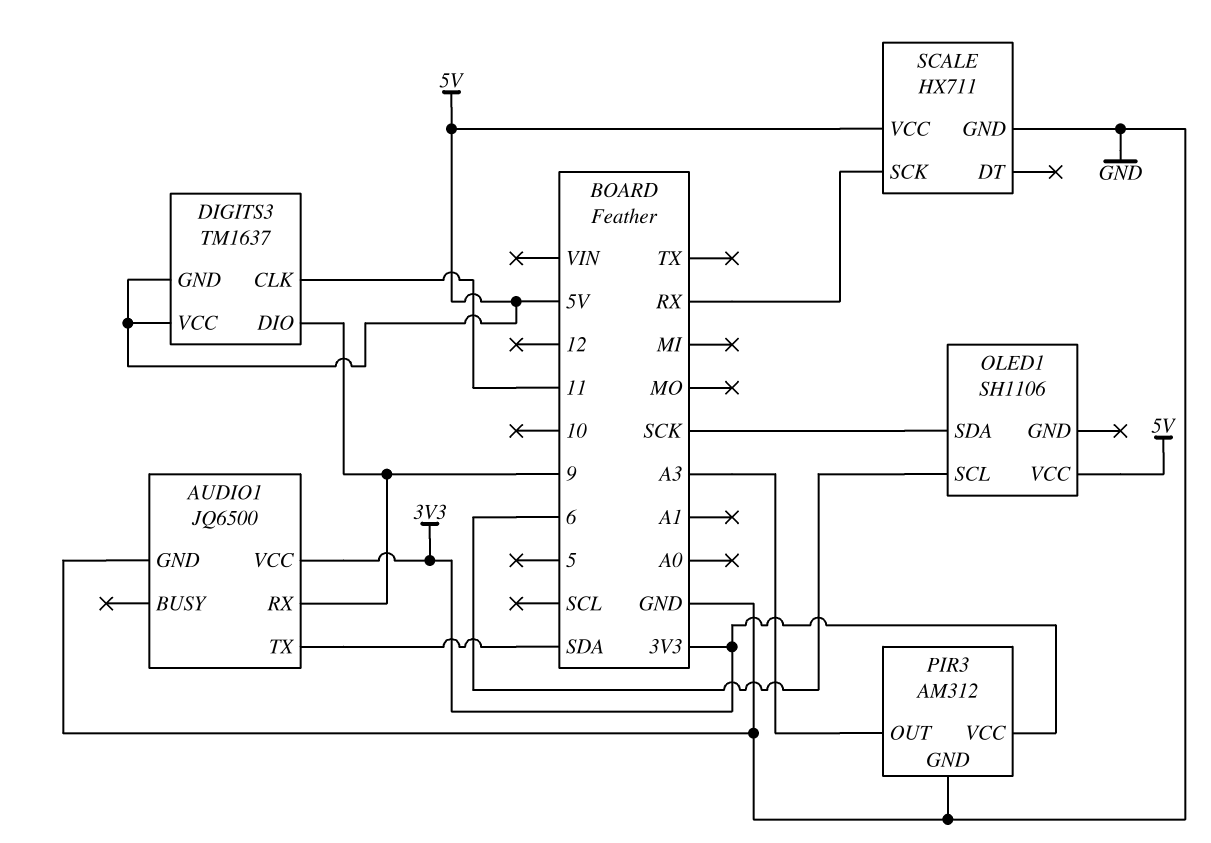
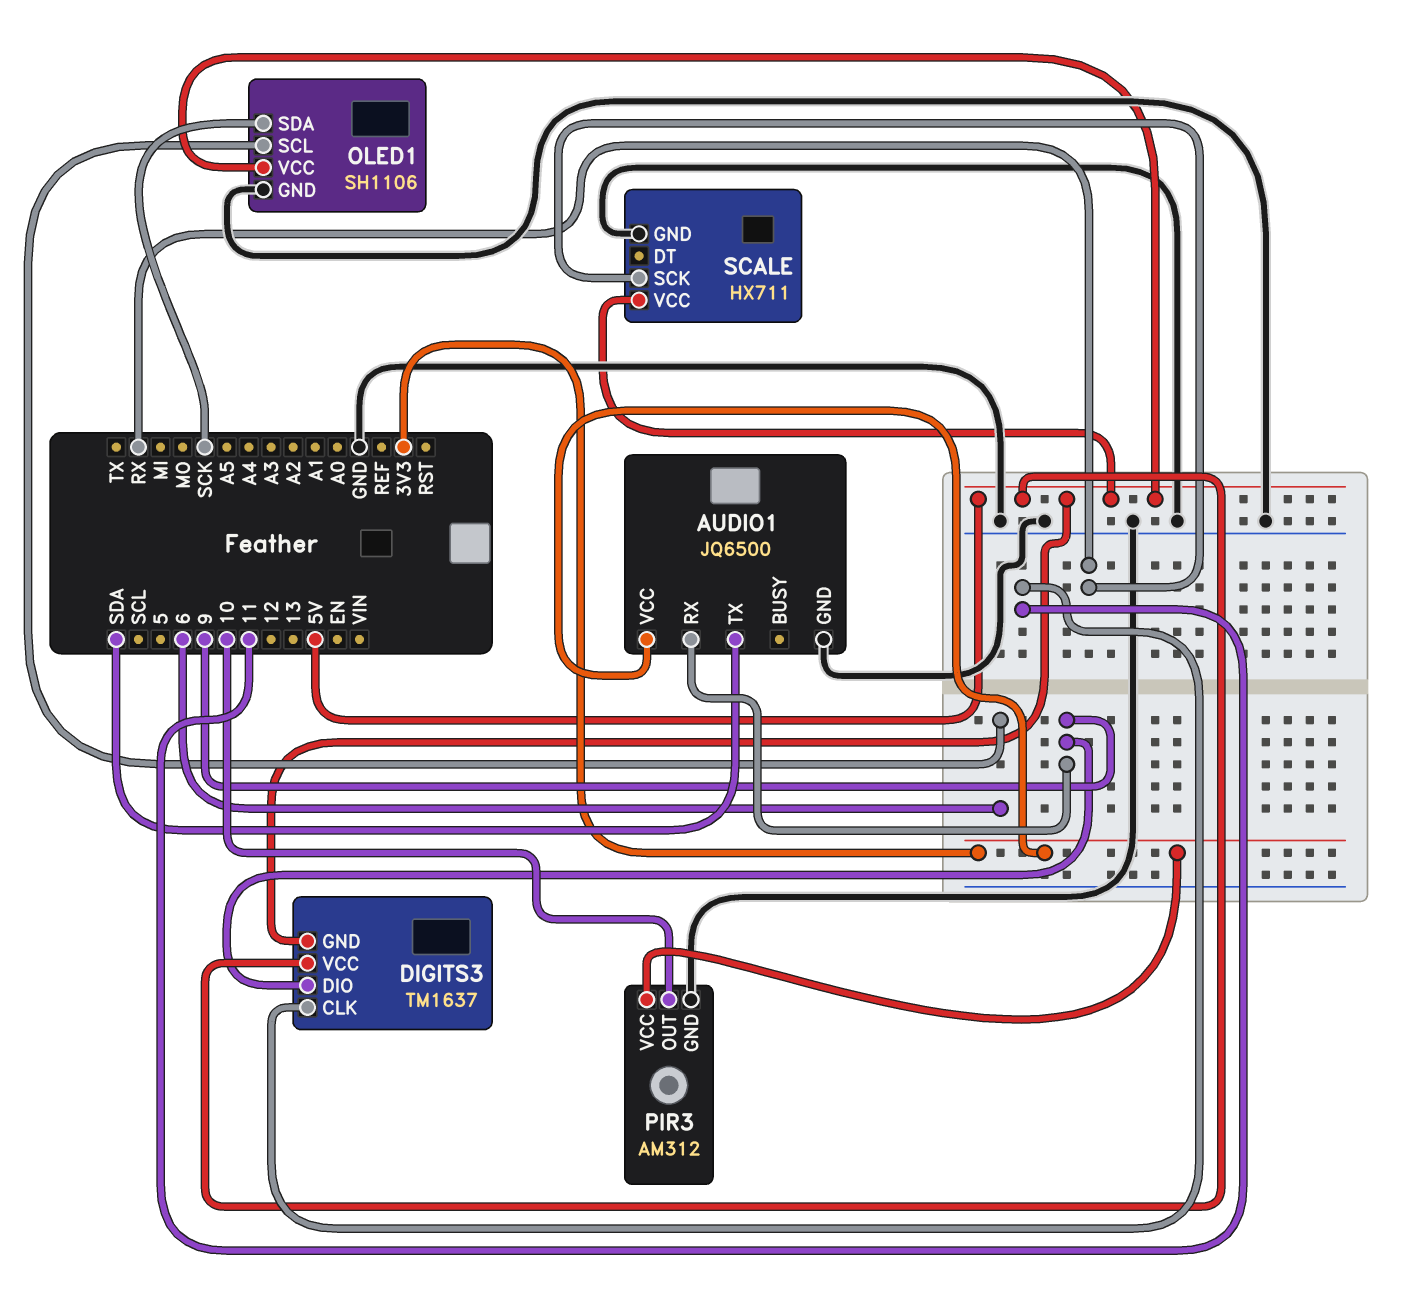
OLED1 pin GND: none -> GND
PIR3 pin OUT: A3 -> 10

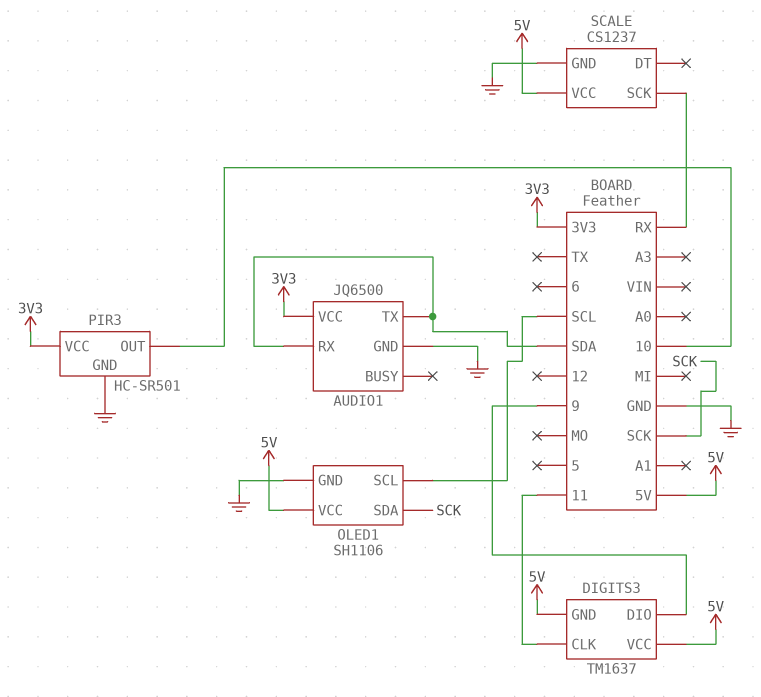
AUDIO1 pin RX: 9 -> SDA
OLED1 pin SCL: 6 -> SCL
PIR3: AM312 -> HC-SR501
SCALE: HX711 -> CS1237

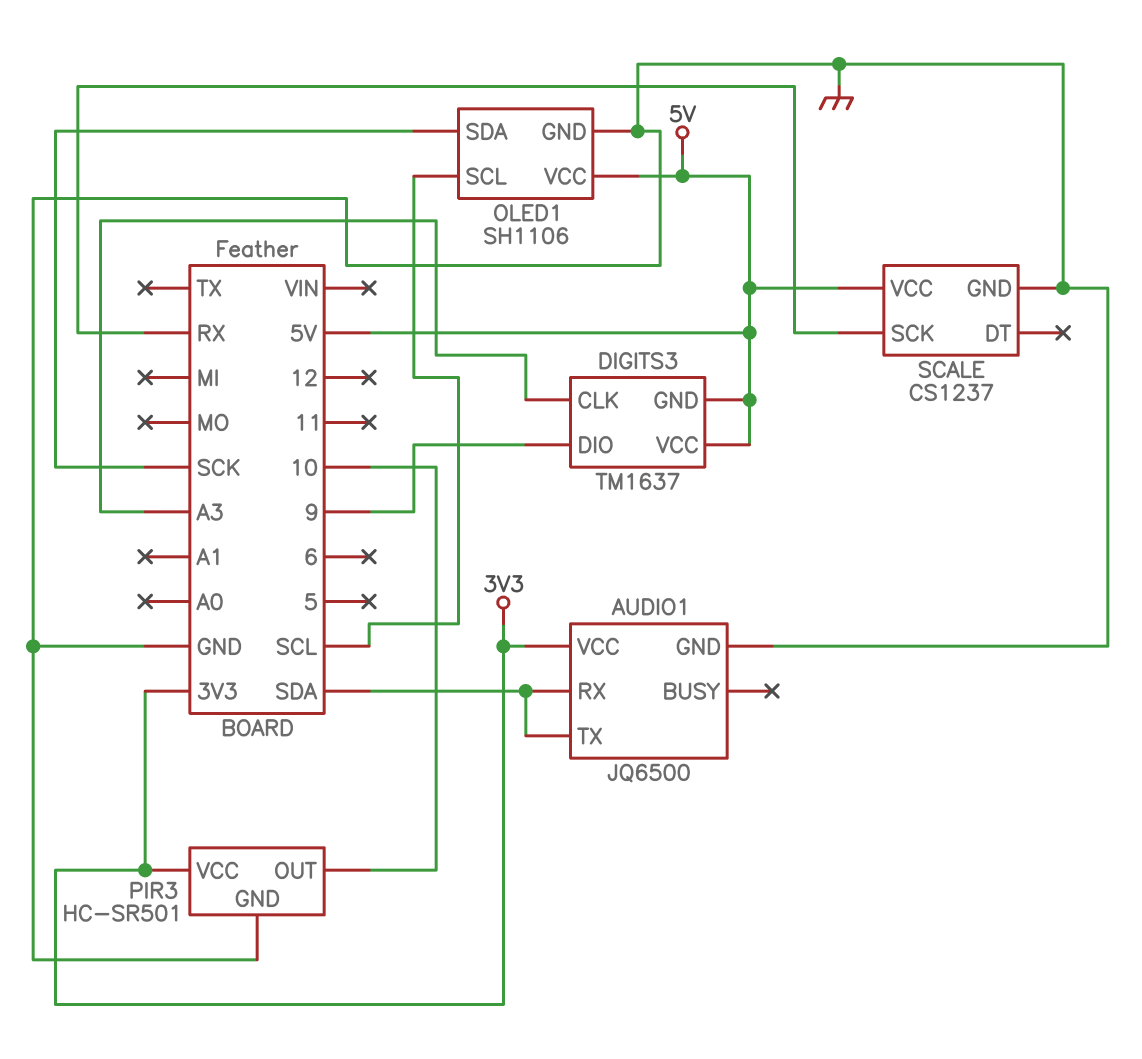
DIGITS3 pin CLK: 11 -> A3

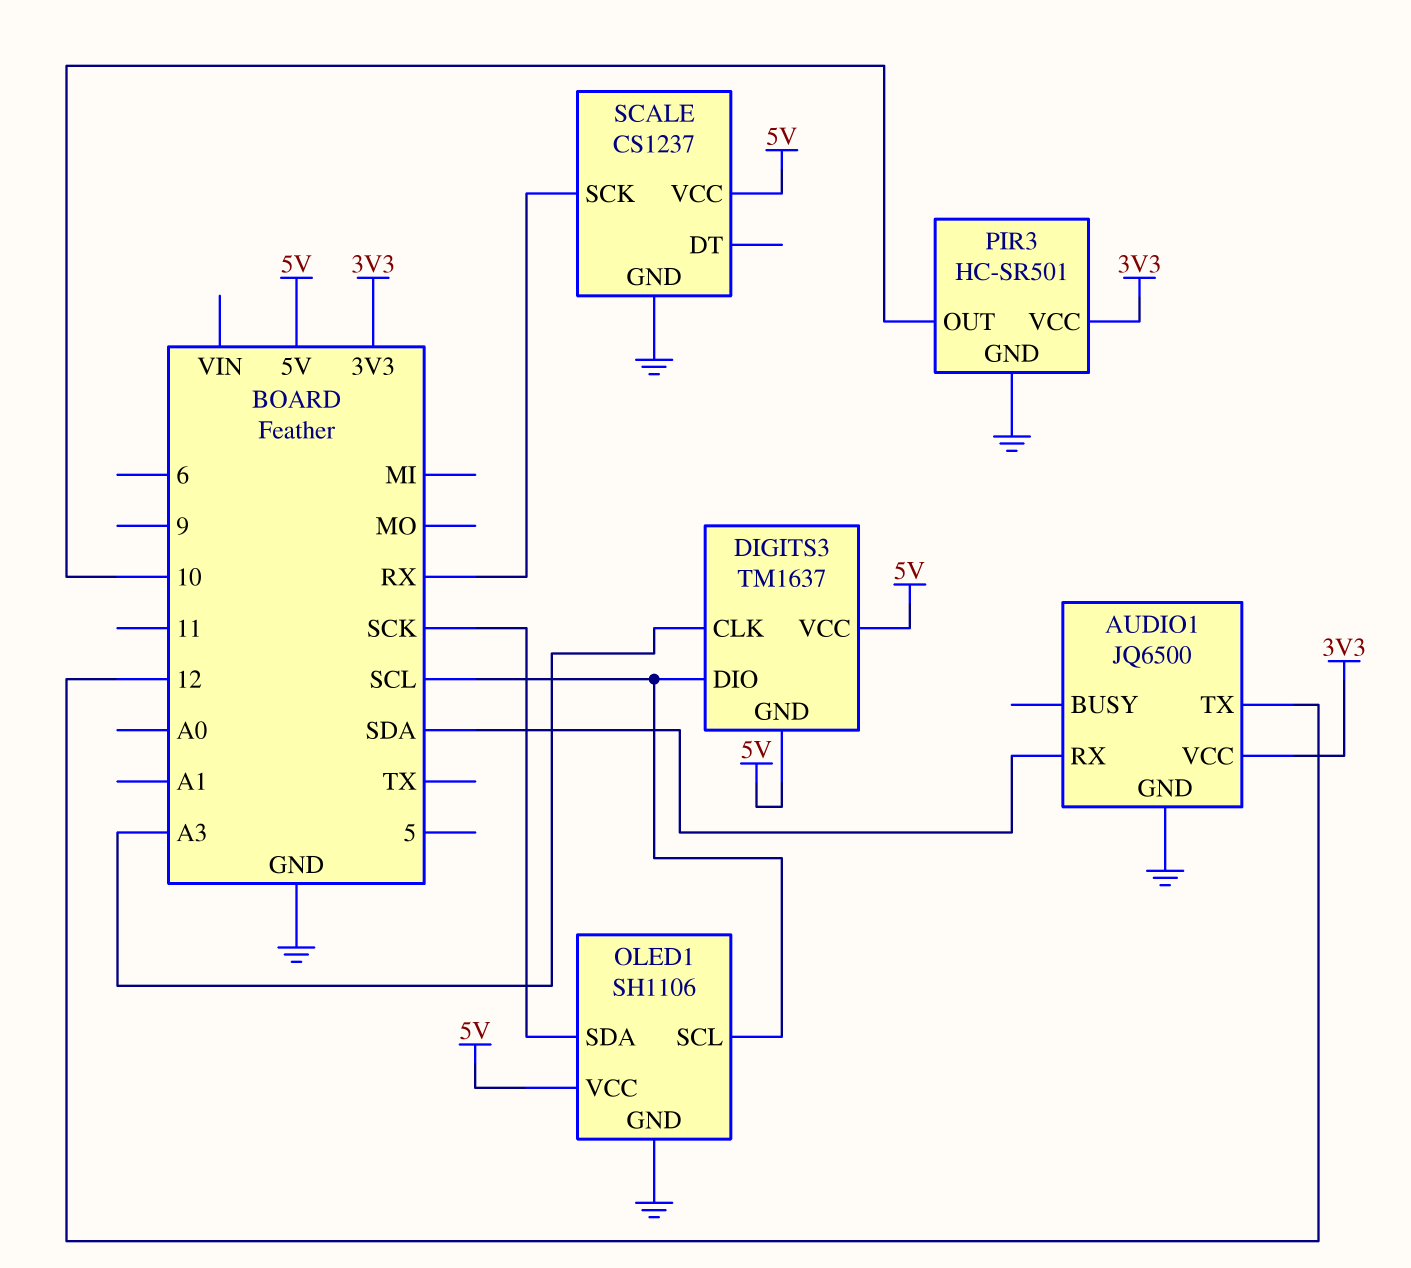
AUDIO1 pin TX: SDA -> 12
DIGITS3 pin DIO: 9 -> SCL

